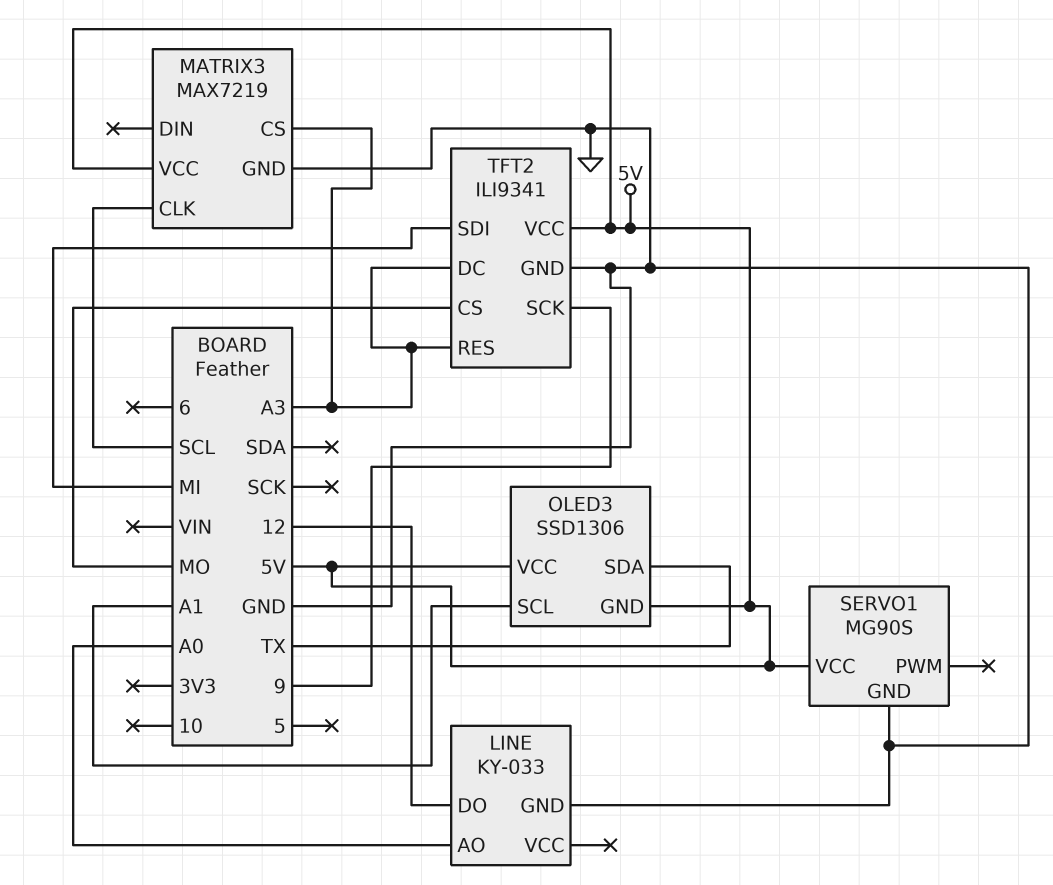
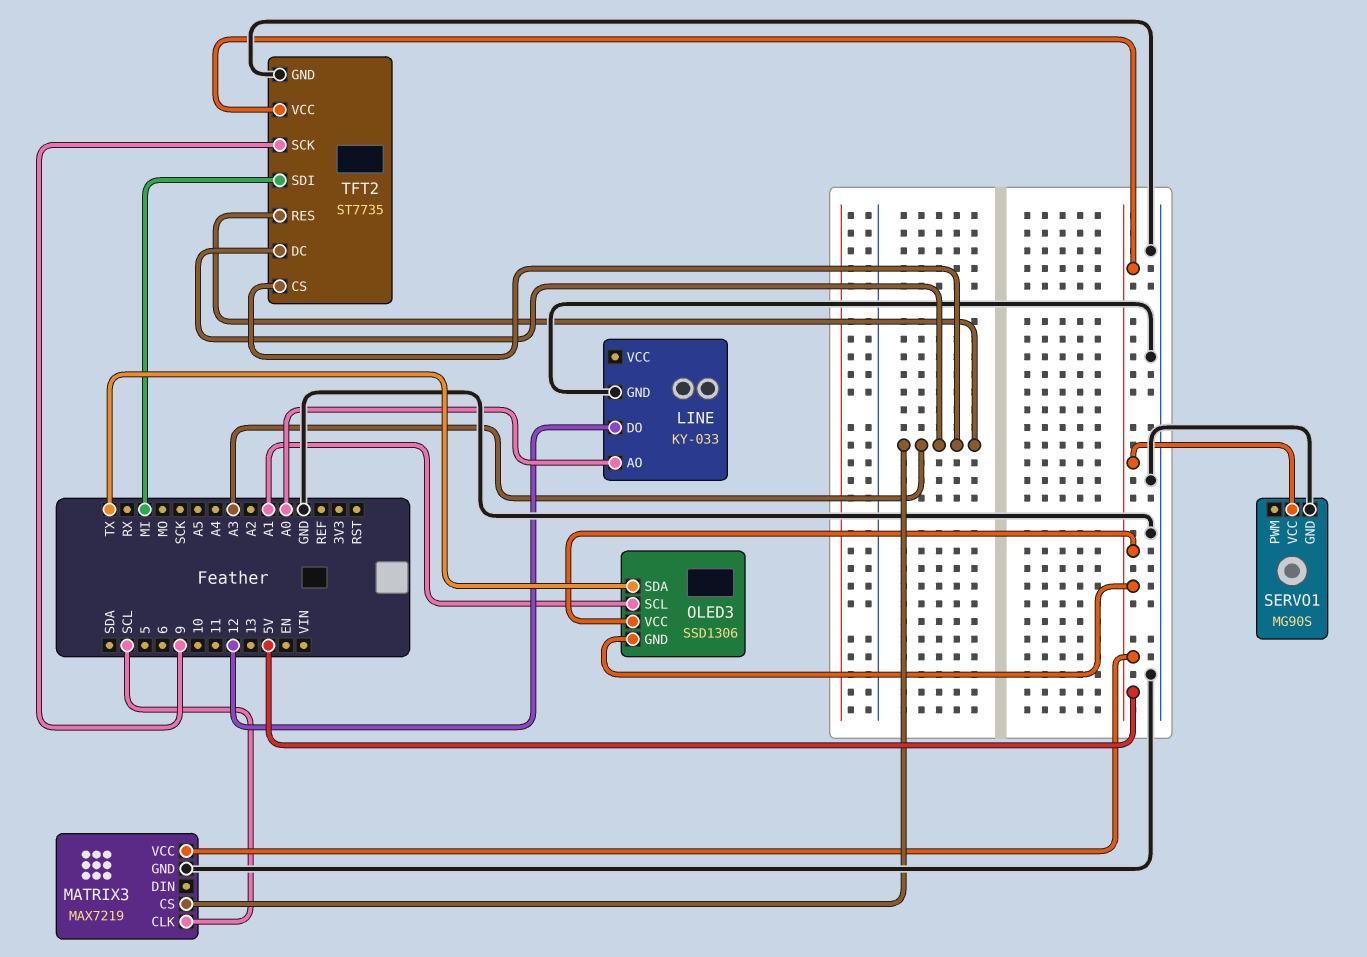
TFT2: ILI9341 -> ST7735
TFT2 pin CS: MO -> A3

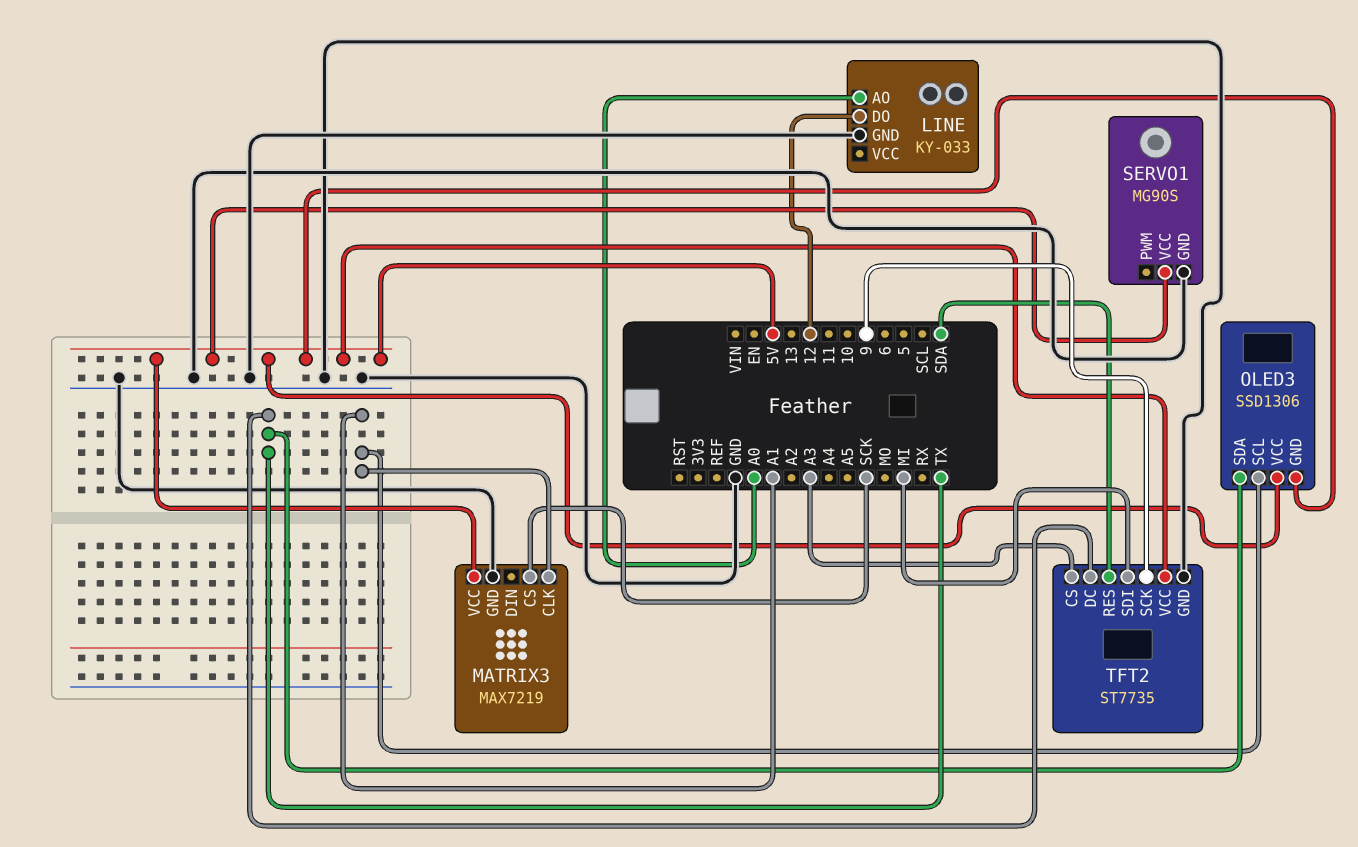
MATRIX3 pin CLK: SCL -> A1
MATRIX3 pin CS: A3 -> SCK
TFT2 pin DC: A3 -> TX
TFT2 pin RES: A3 -> SDA

